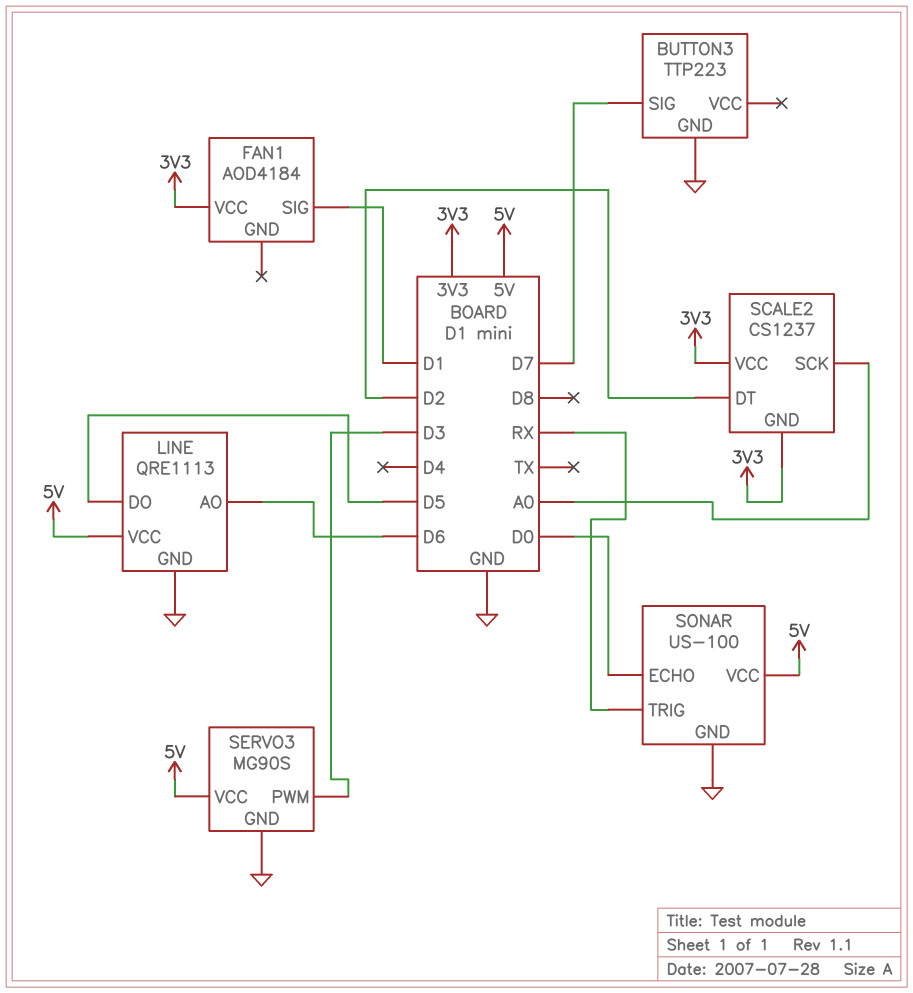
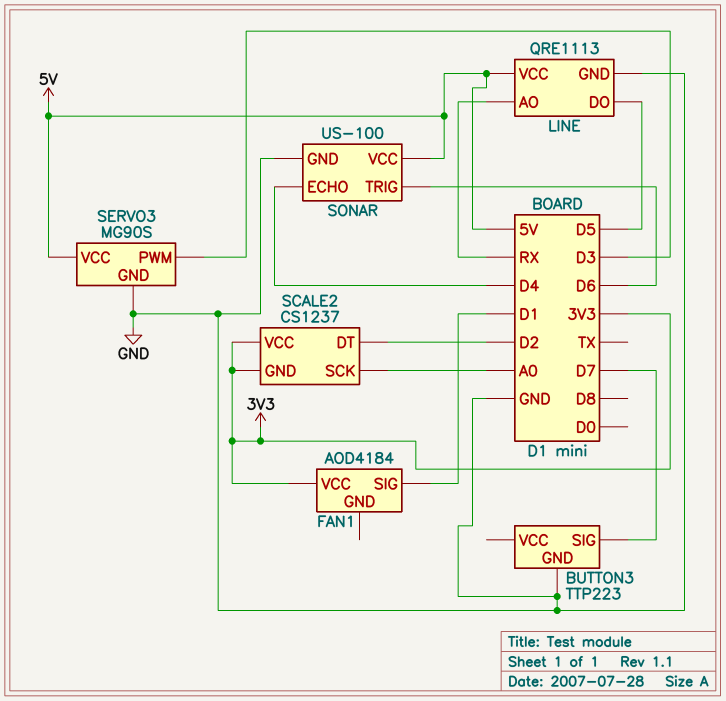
LINE pin AO: D6 -> RX
SONAR pin ECHO: D0 -> D4
SONAR pin TRIG: RX -> D6

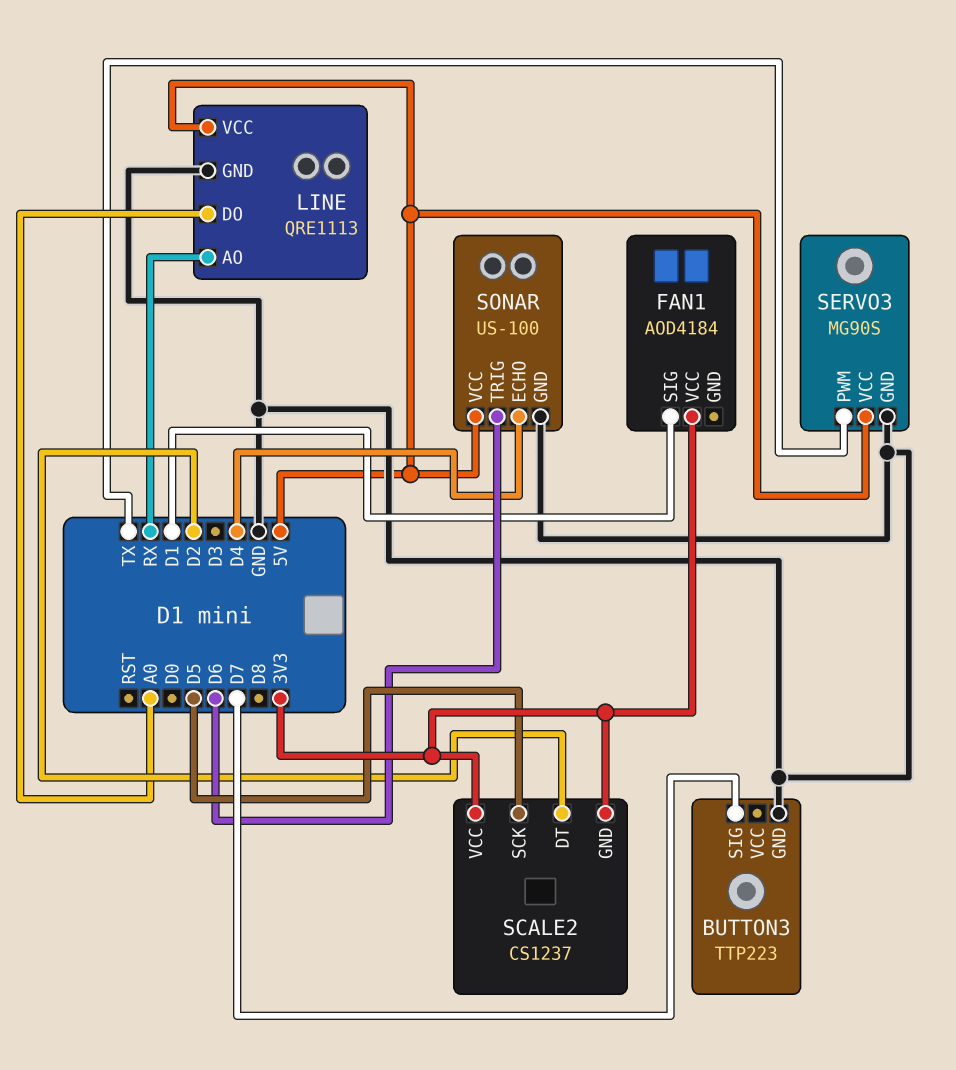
LINE pin DO: D5 -> A0
SCALE2 pin SCK: A0 -> D5
SERVO3 pin PWM: D3 -> TX

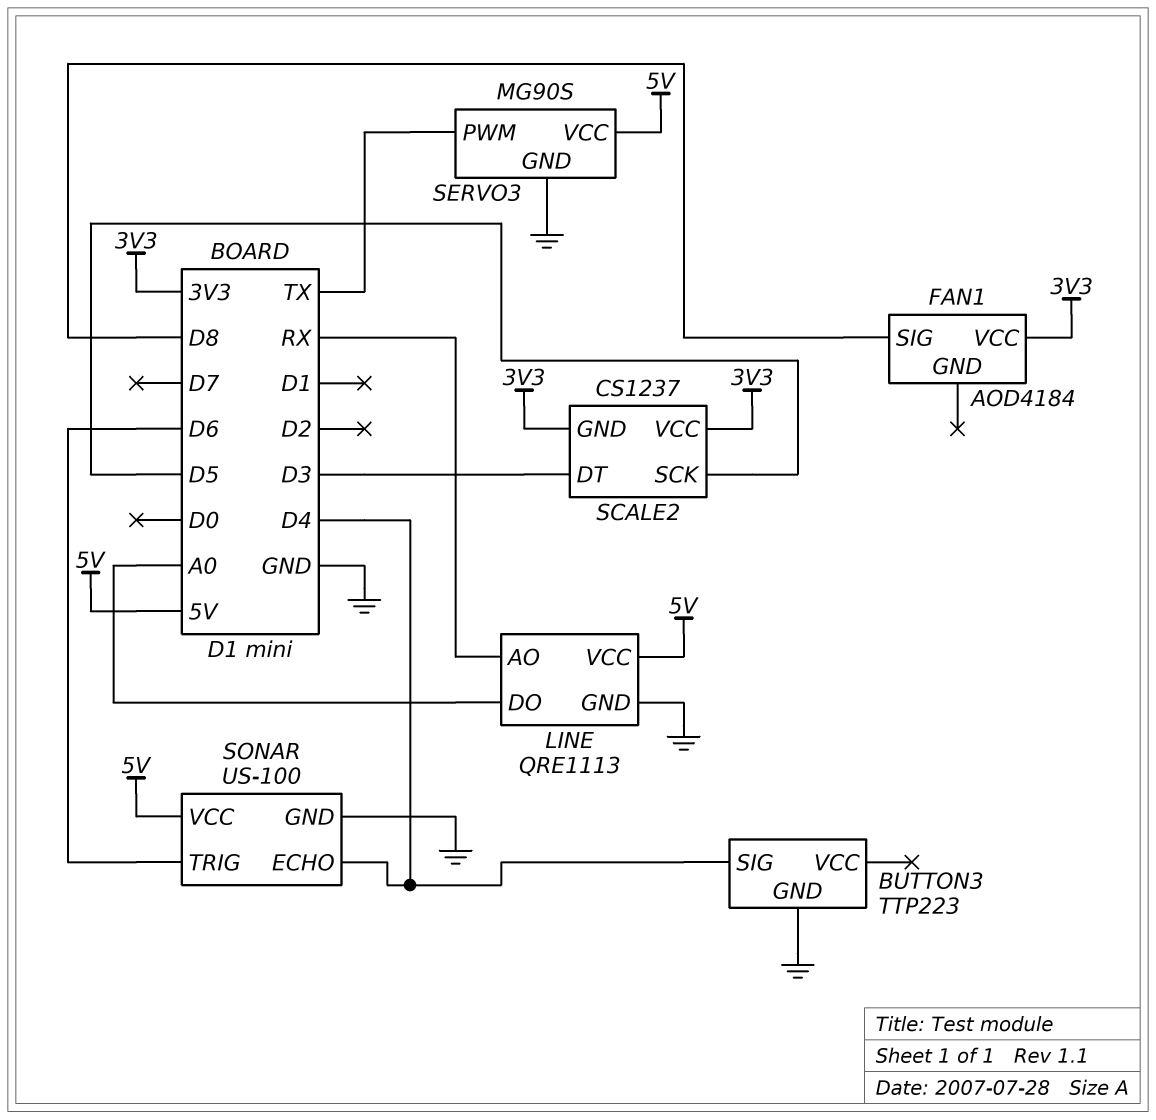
BUTTON3 pin SIG: D7 -> D4
FAN1 pin SIG: D1 -> D8
SCALE2 pin DT: D2 -> D3

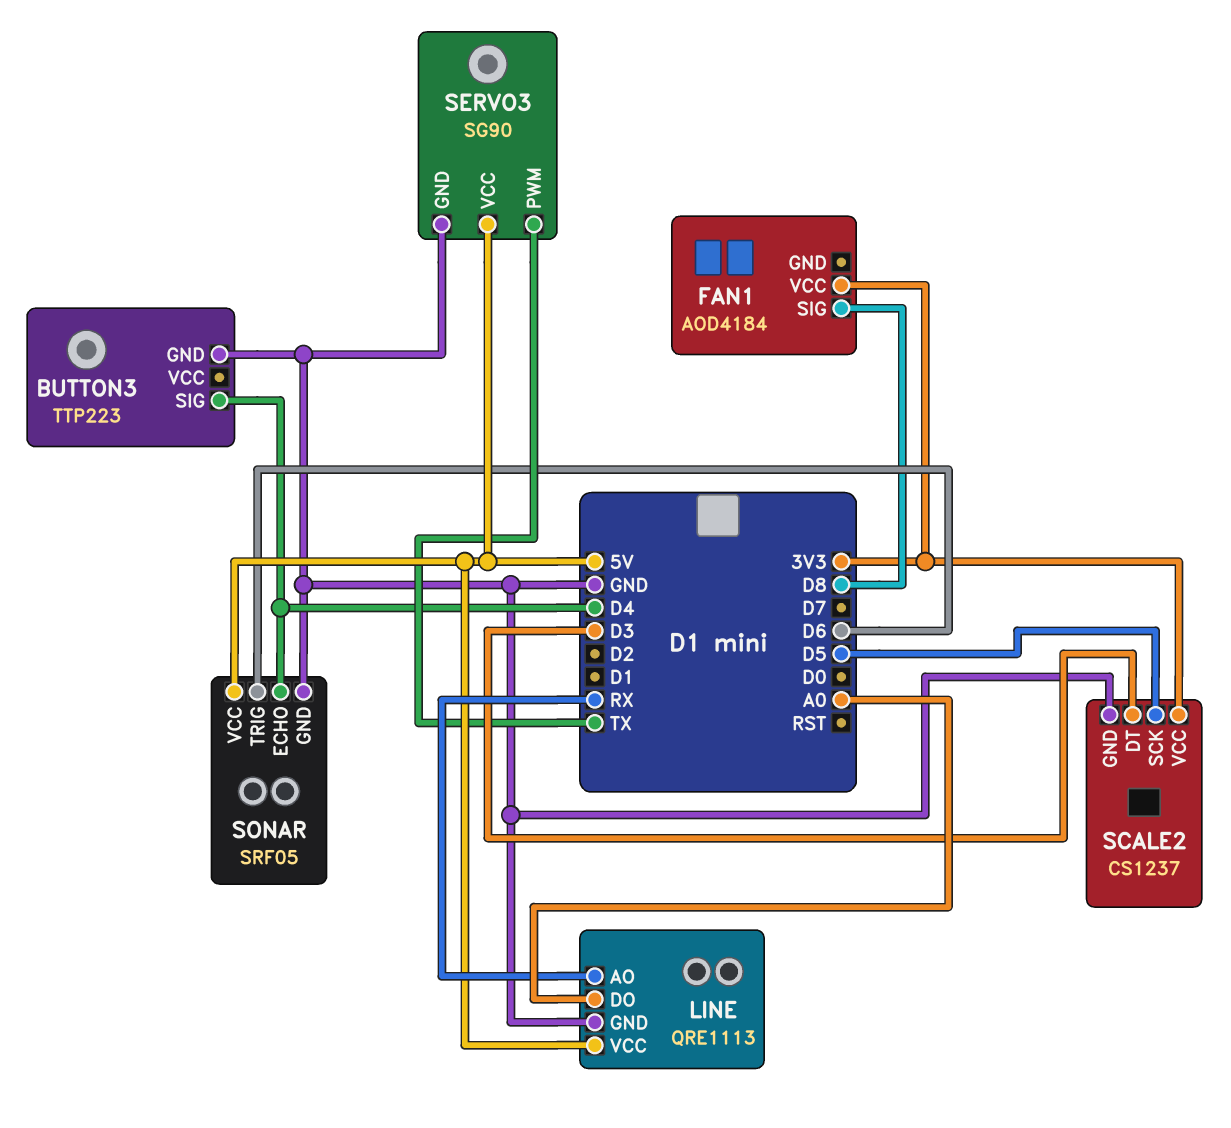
SCALE2 pin GND: 3V3 -> GND
SERVO3: MG90S -> SG90
SONAR: US-100 -> SRF05

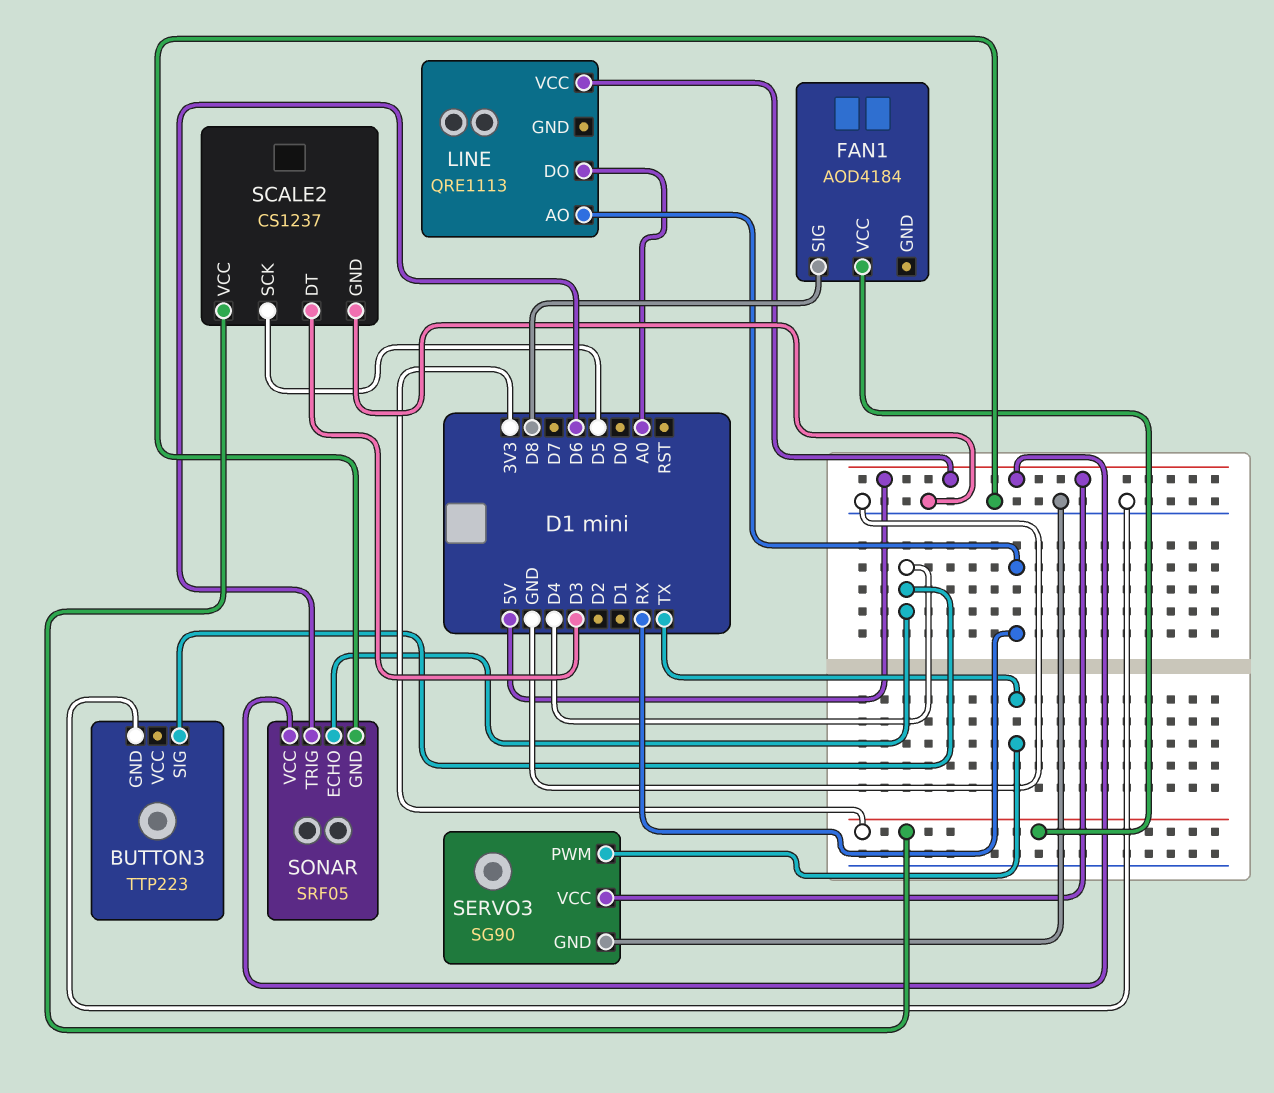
LINE pin GND: GND -> none

